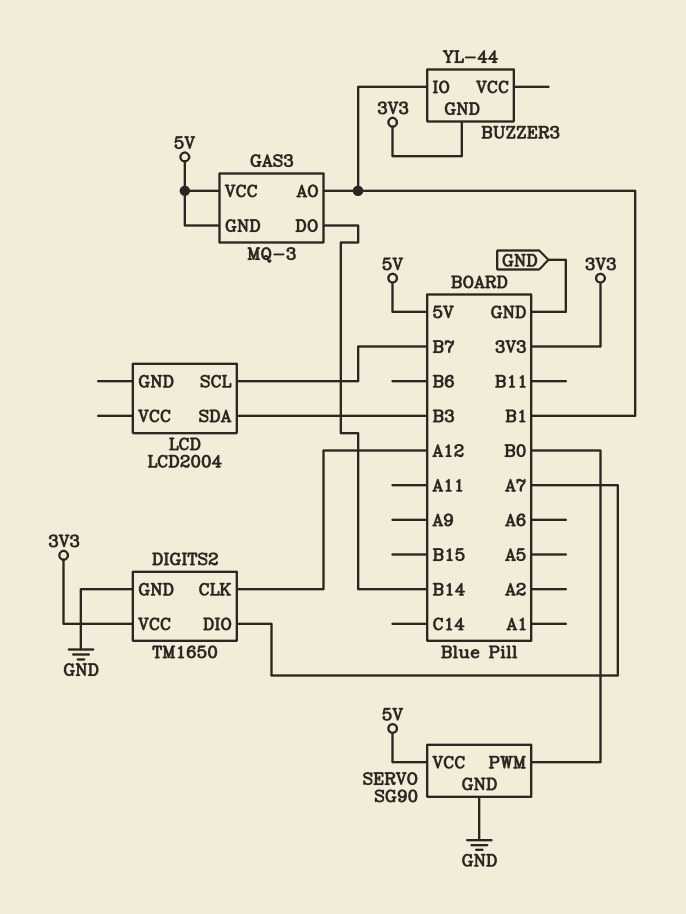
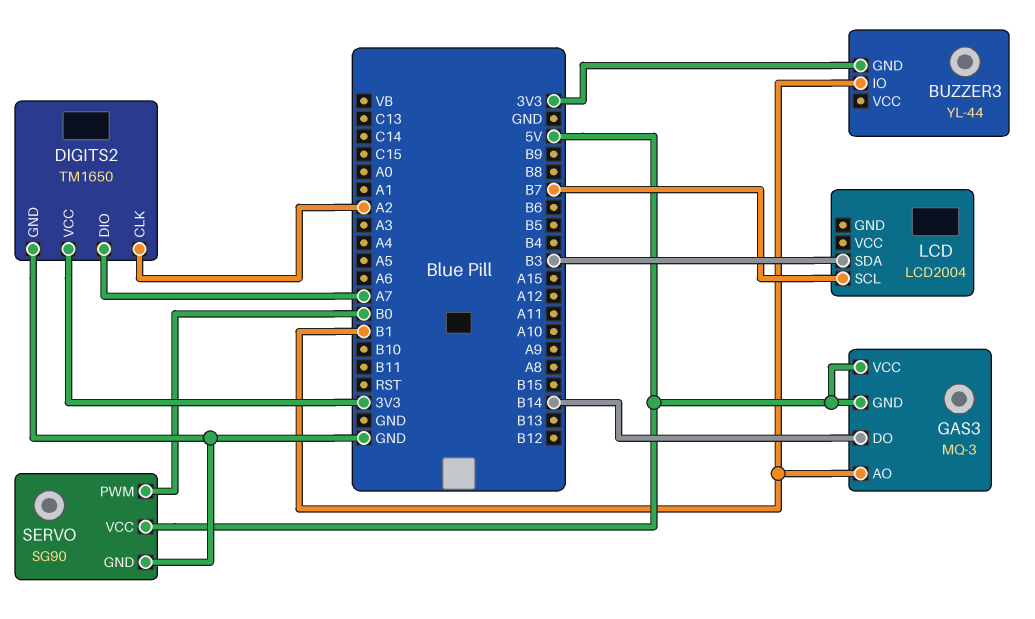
DIGITS2 pin CLK: A12 -> A2

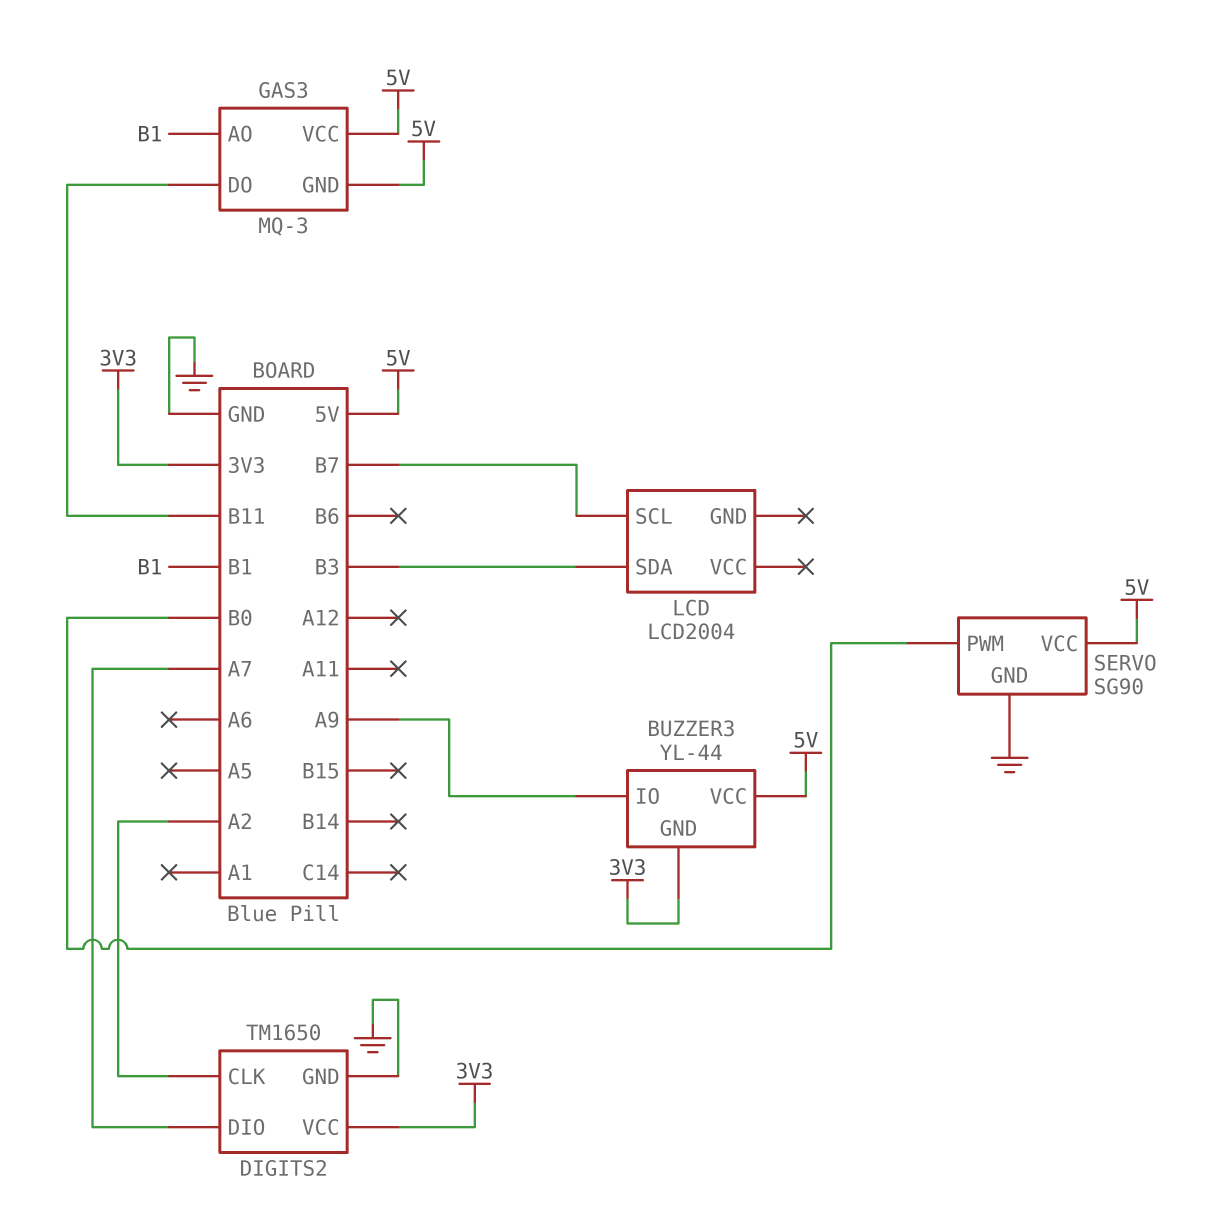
BUZZER3 pin IO: B1 -> A9
BUZZER3 pin VCC: none -> 5V
GAS3 pin DO: B14 -> B11

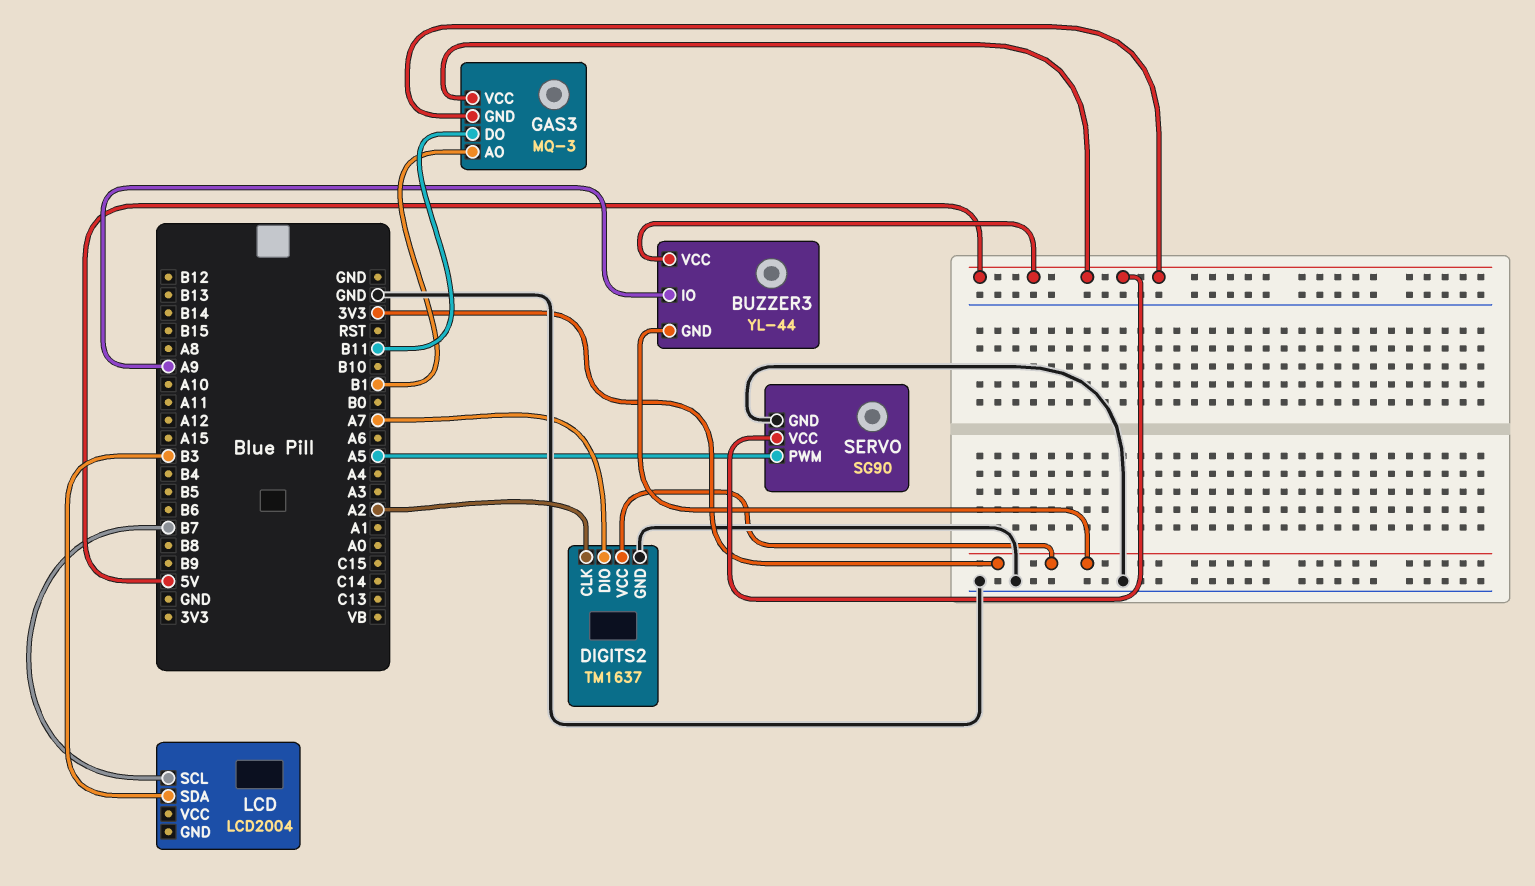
DIGITS2: TM1650 -> TM1637
SERVO pin PWM: B0 -> A5

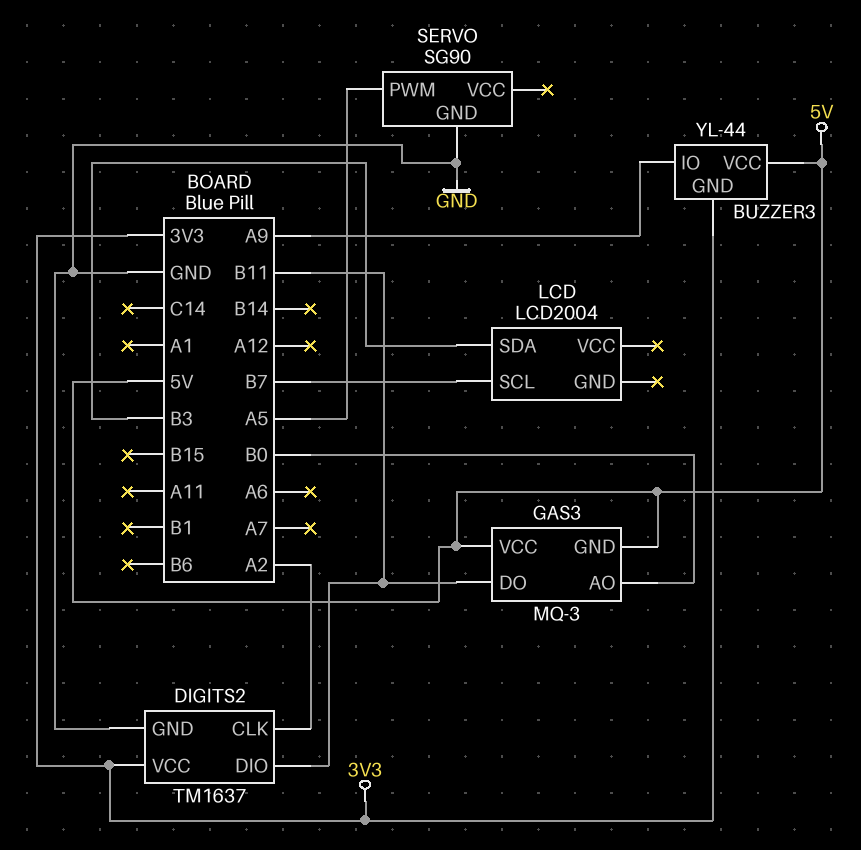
DIGITS2 pin DIO: A7 -> B11
GAS3 pin AO: B1 -> B0
SERVO pin VCC: 5V -> none

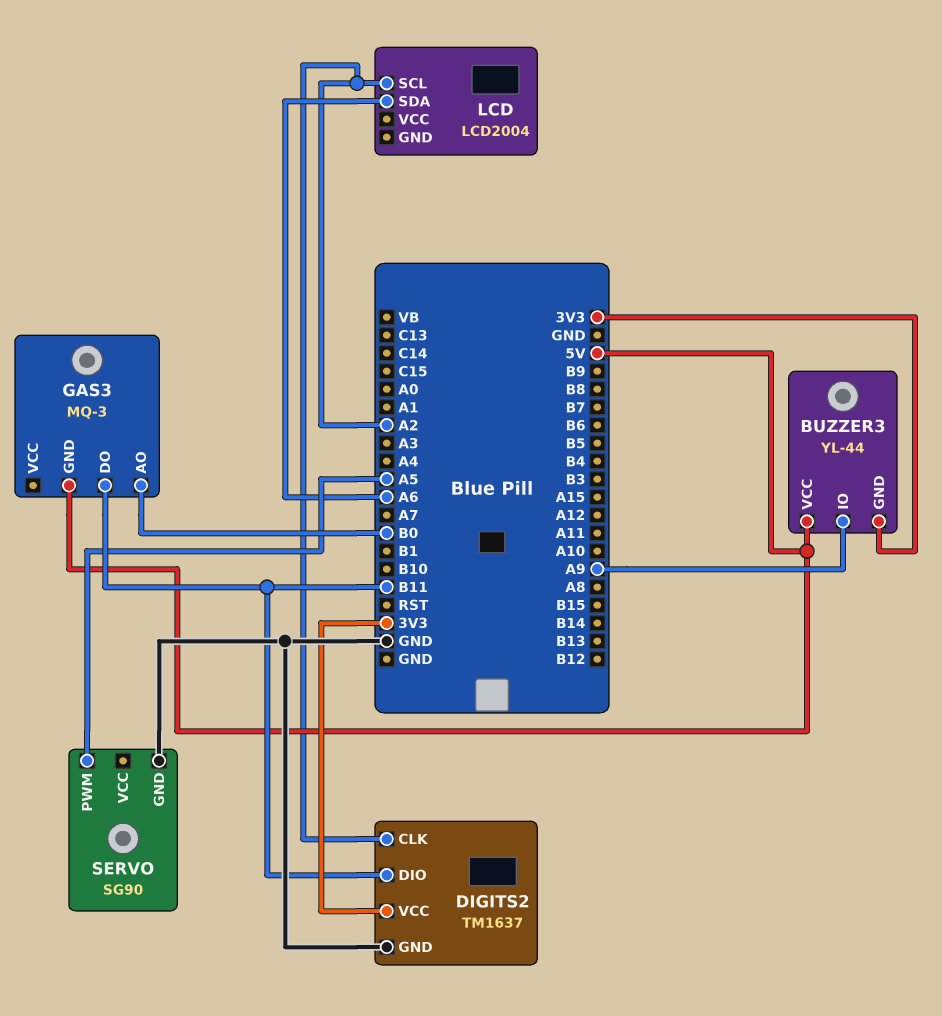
GAS3 pin VCC: 5V -> none
LCD pin SCL: B7 -> A2
LCD pin SDA: B3 -> A6

